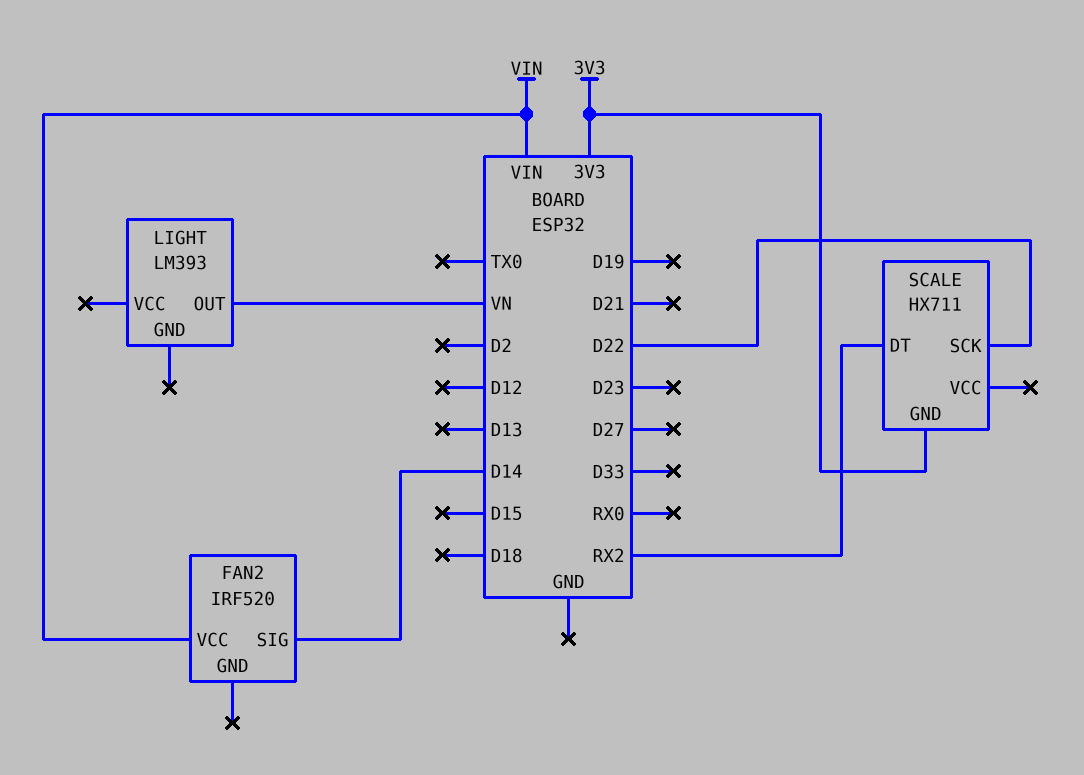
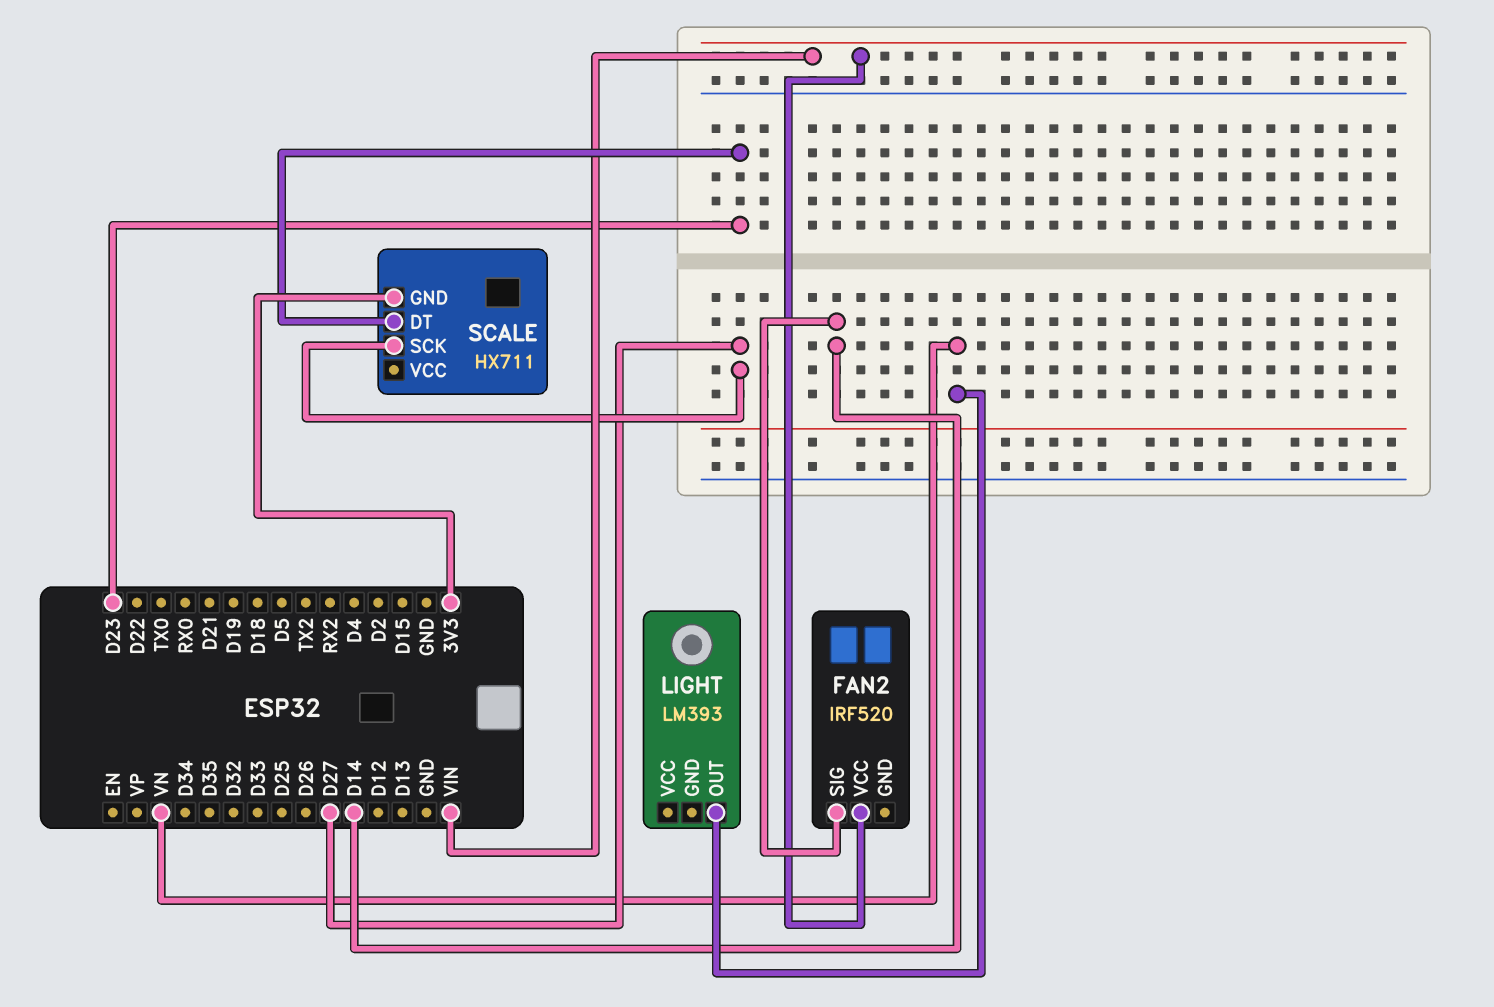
SCALE pin DT: RX2 -> D23
SCALE pin SCK: D22 -> D27

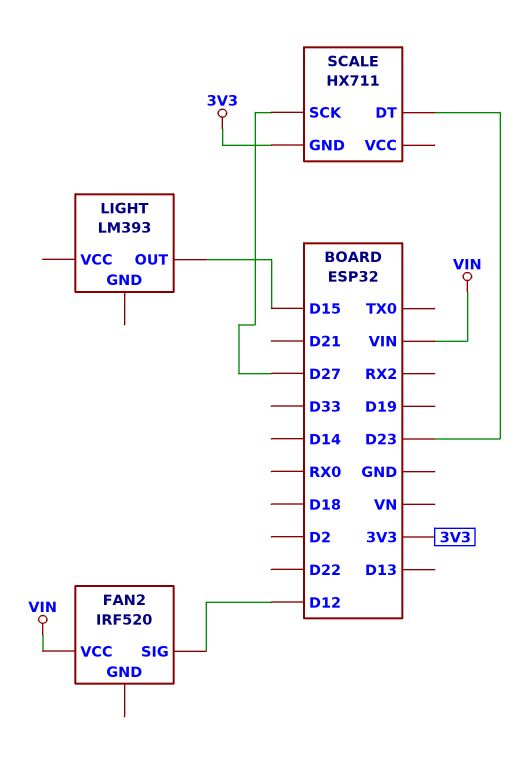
FAN2 pin SIG: D14 -> D12
LIGHT pin OUT: VN -> D15

